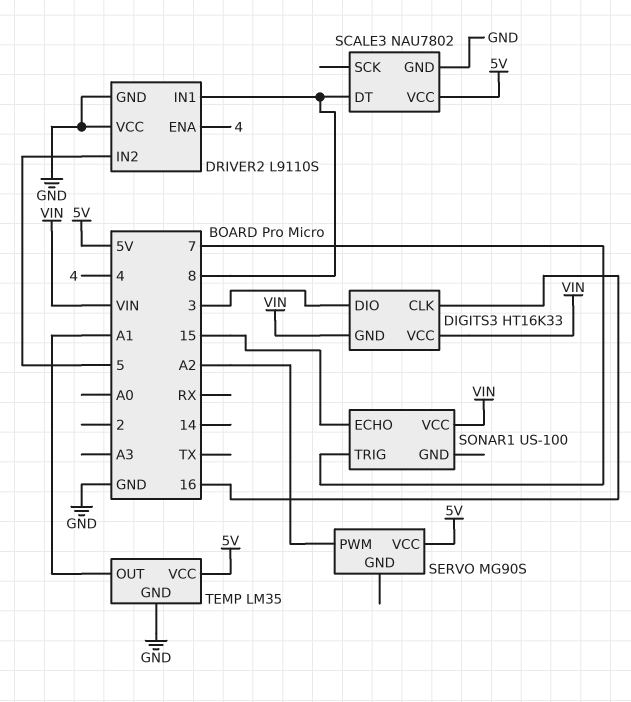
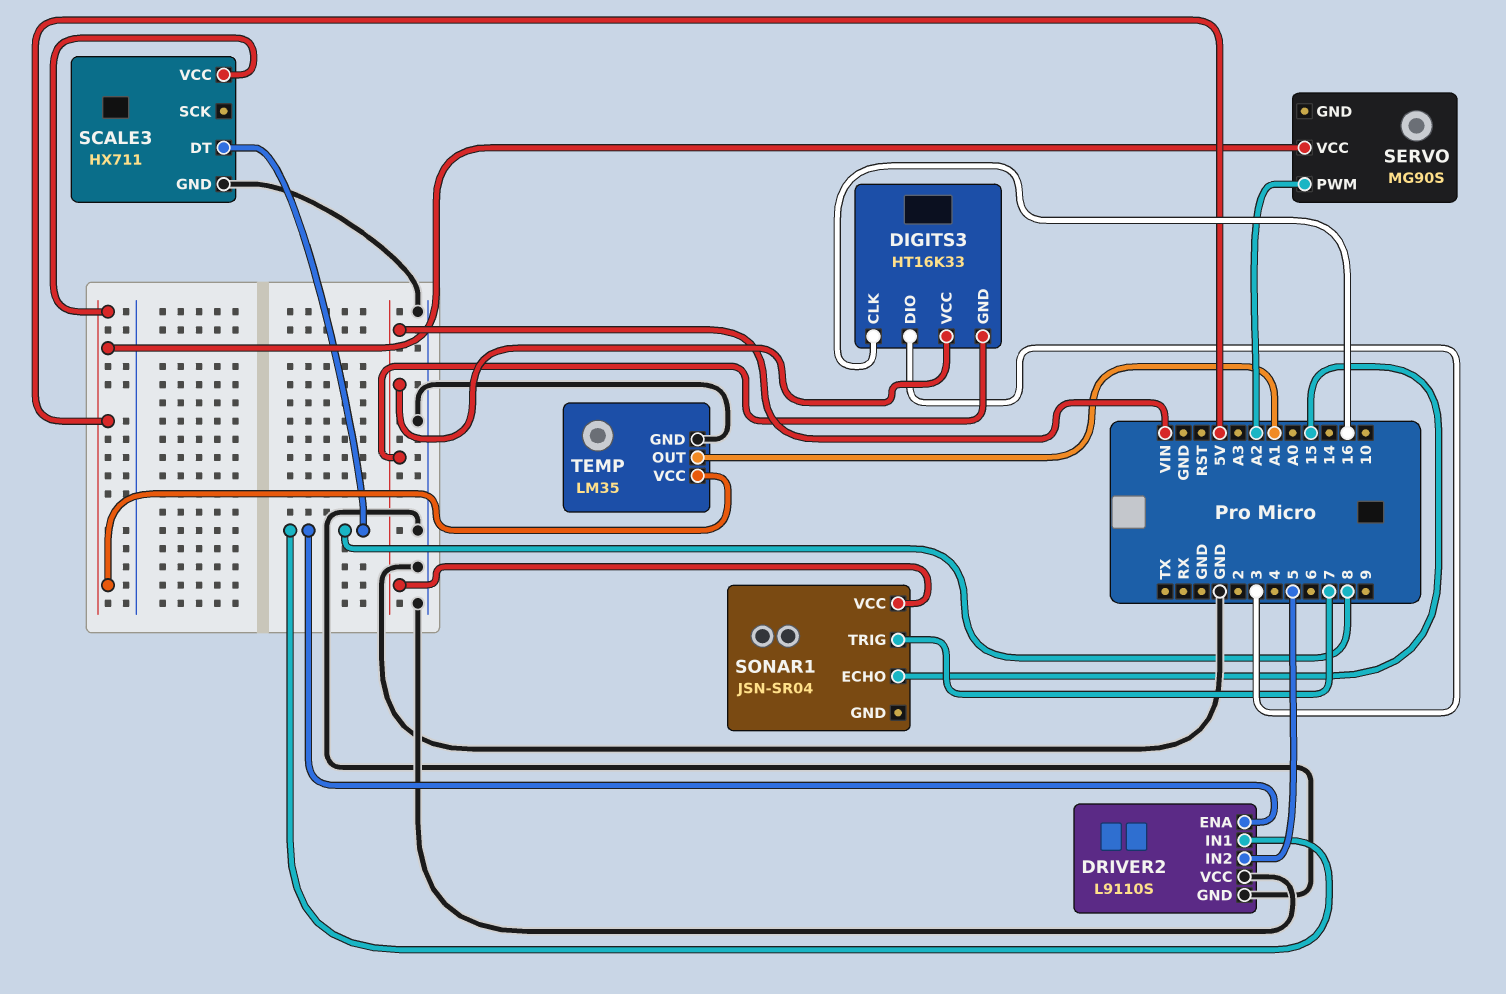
DRIVER2 pin ENA: 4 -> 8
SCALE3: NAU7802 -> HX711
SONAR1: US-100 -> JSN-SR04

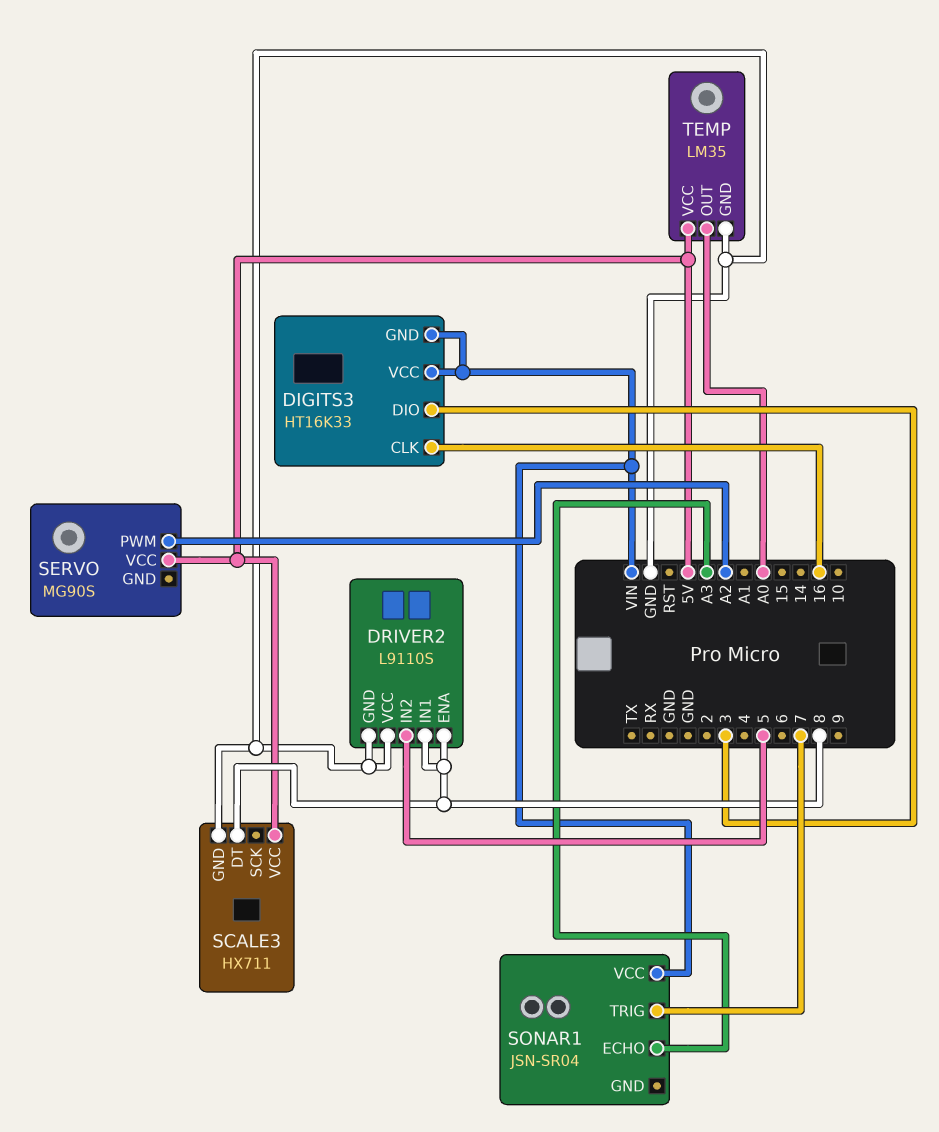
SONAR1 pin ECHO: 15 -> A3
TEMP pin OUT: A1 -> A0

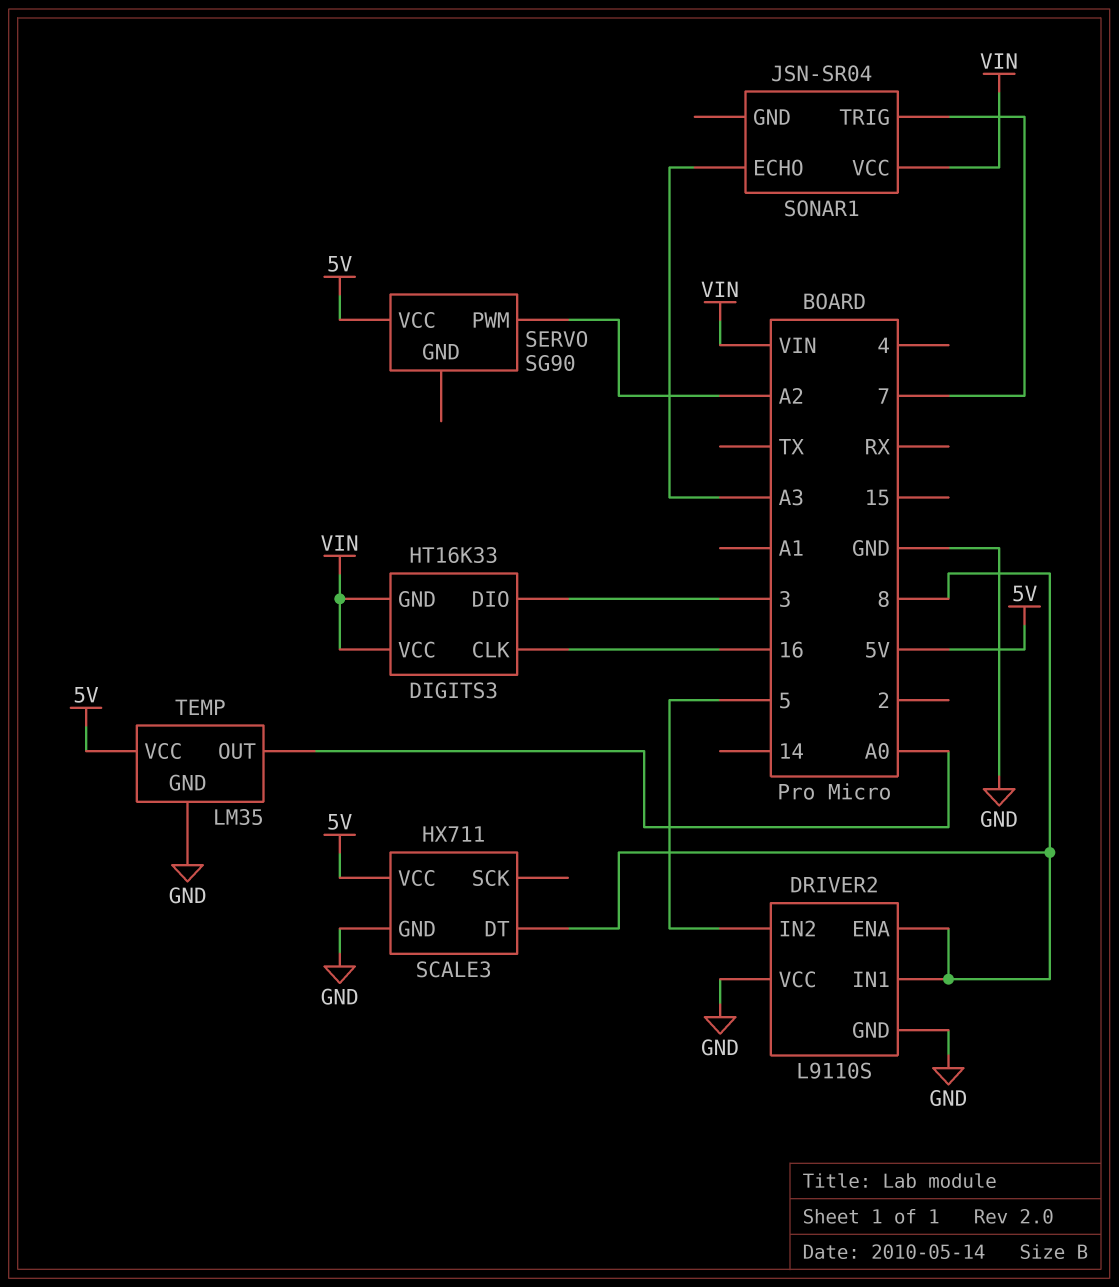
SERVO: MG90S -> SG90

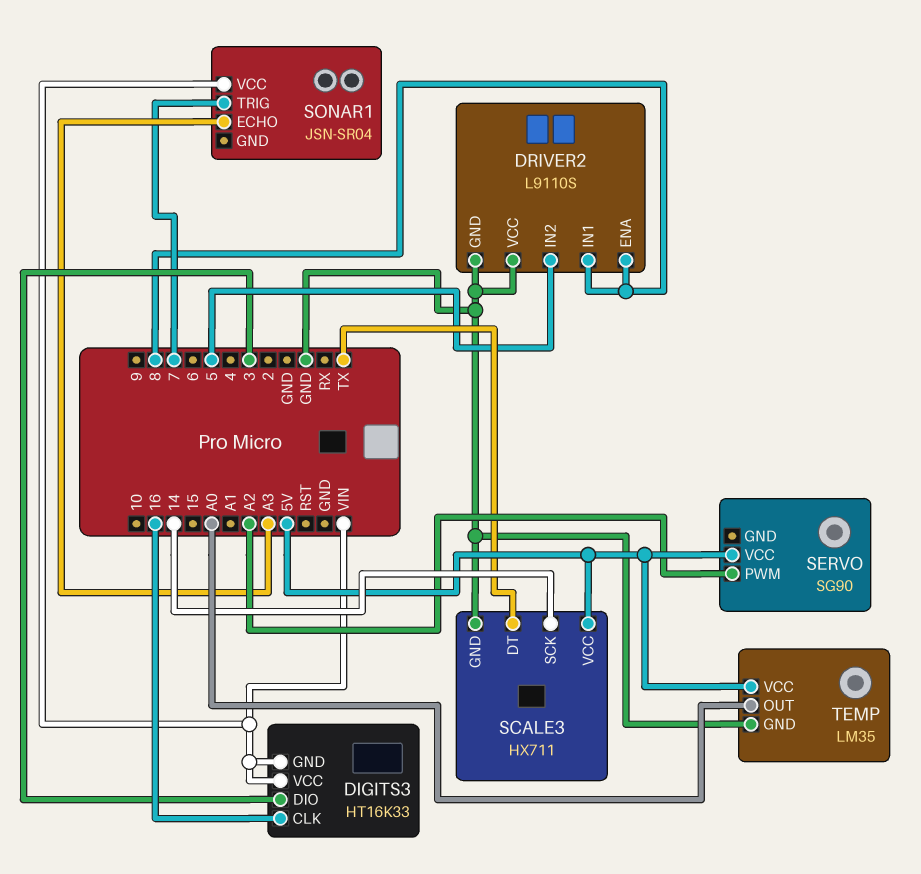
SCALE3 pin DT: 8 -> TX
SCALE3 pin SCK: none -> 14

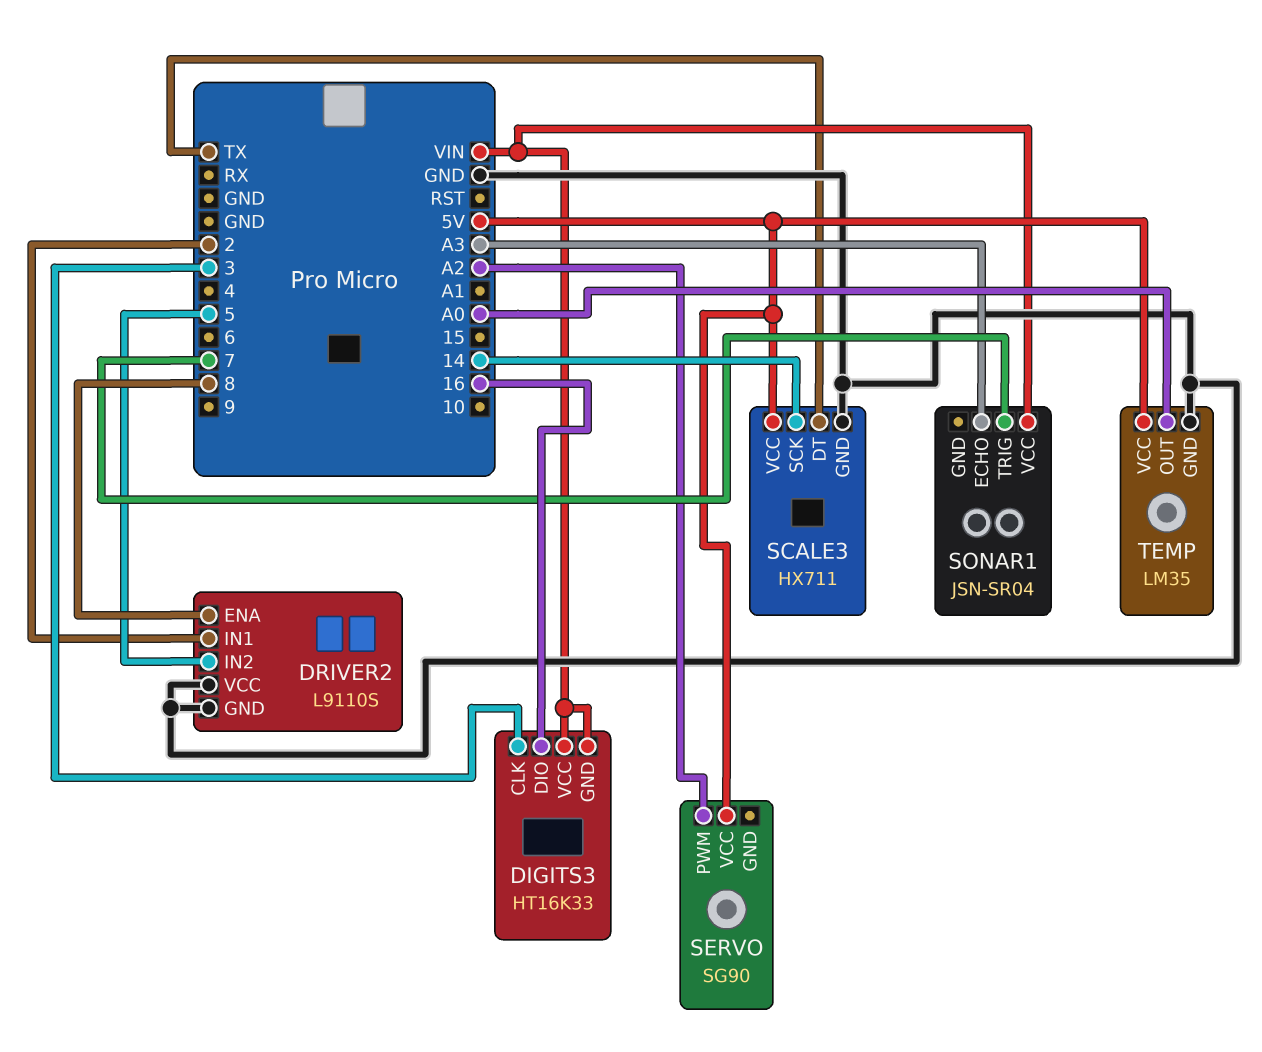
DIGITS3 pin CLK: 16 -> 3
DIGITS3 pin DIO: 3 -> 16
DRIVER2 pin IN1: 8 -> 2

